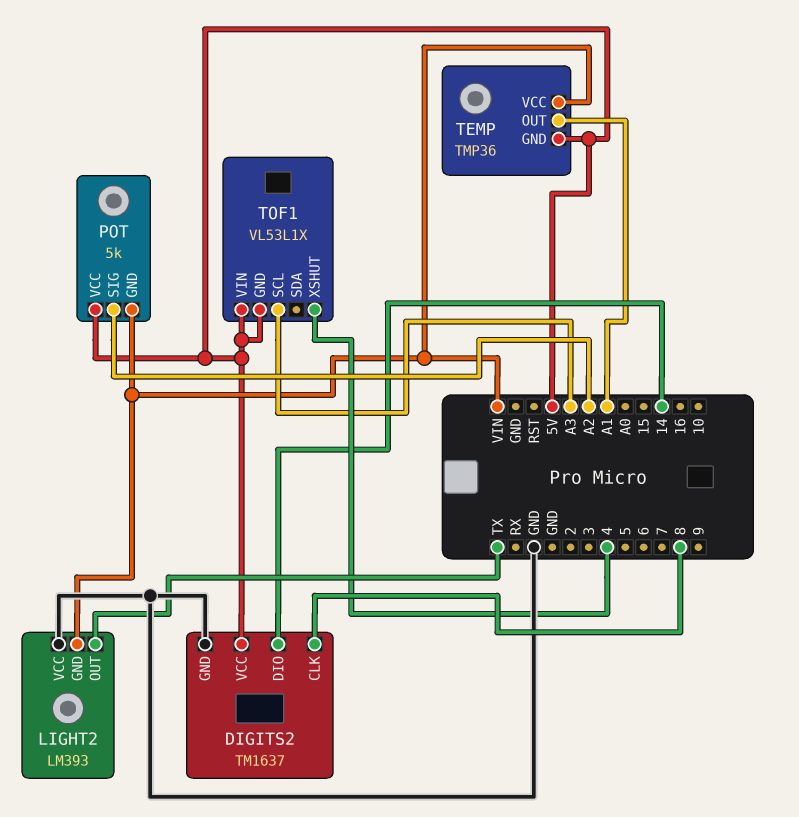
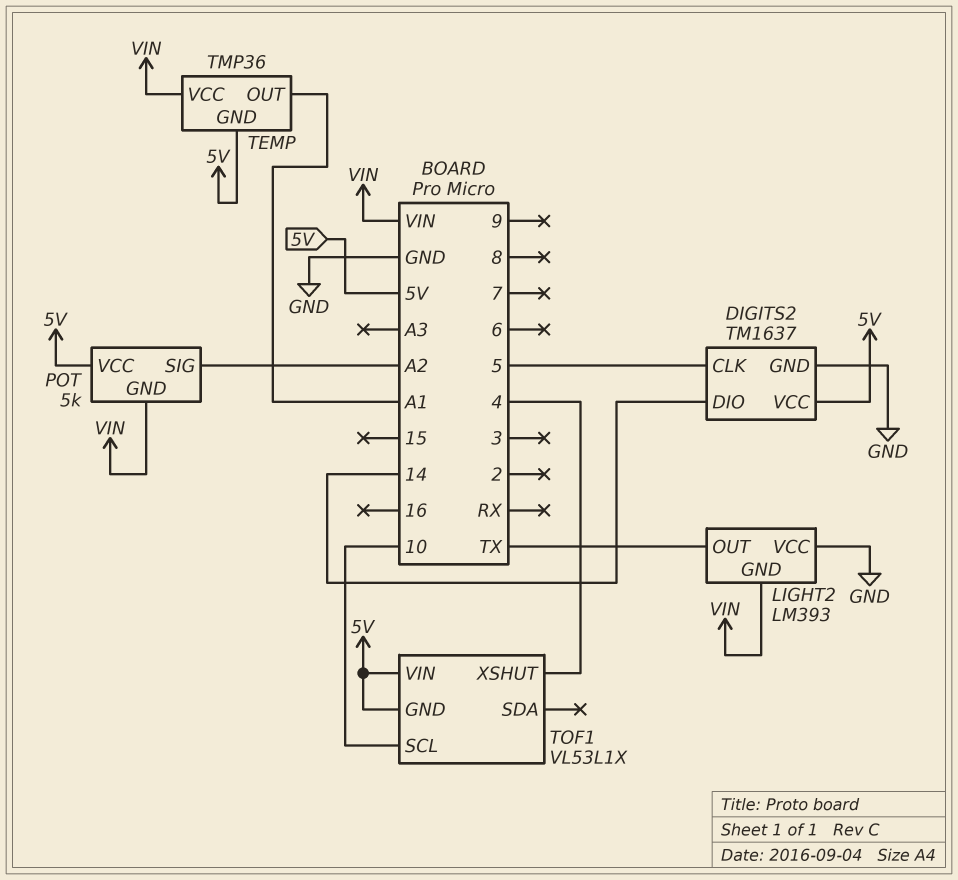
DIGITS2 pin CLK: 8 -> 5
TOF1 pin SCL: A3 -> 10

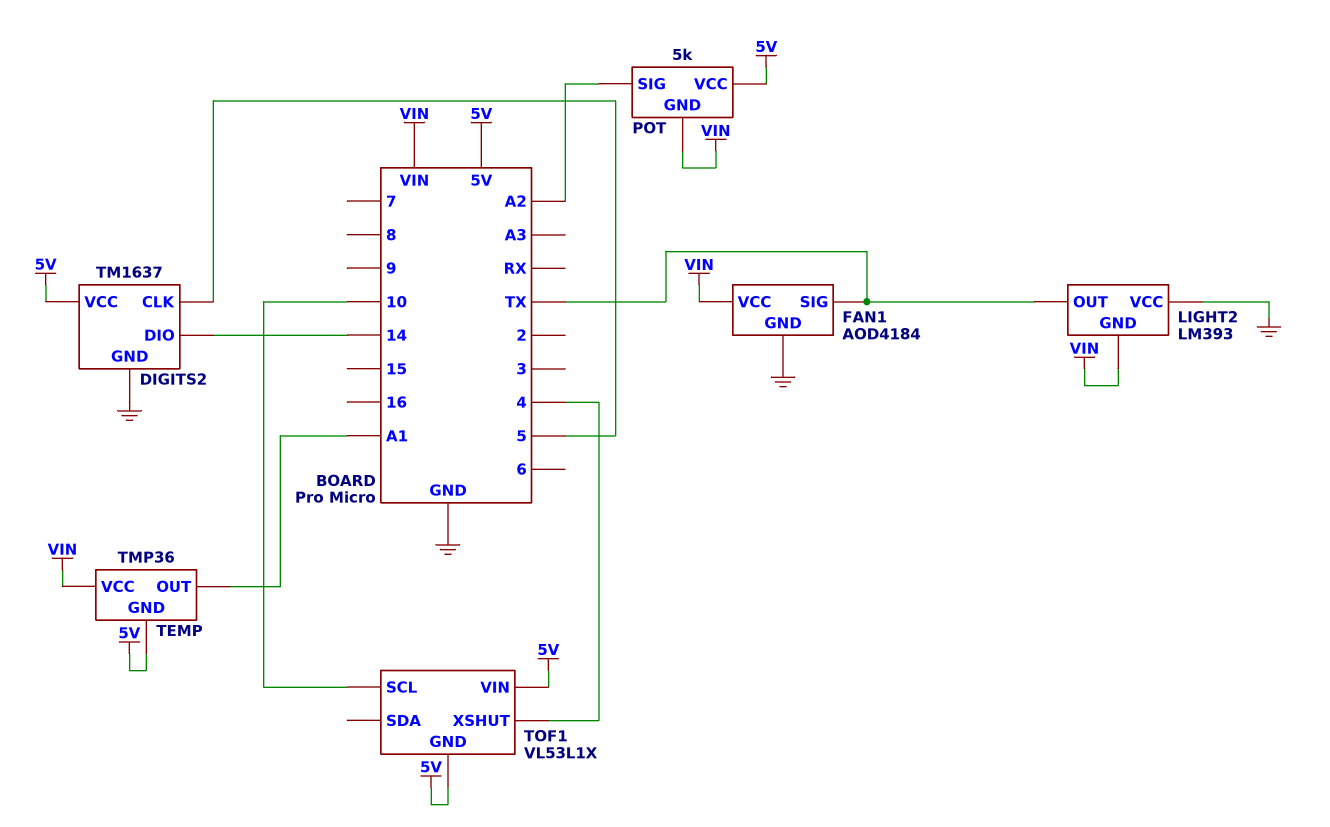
FAN1: none -> AOD4184
FAN1 pin GND: none -> GND
FAN1 pin SIG: none -> TX
FAN1 pin VCC: none -> VIN

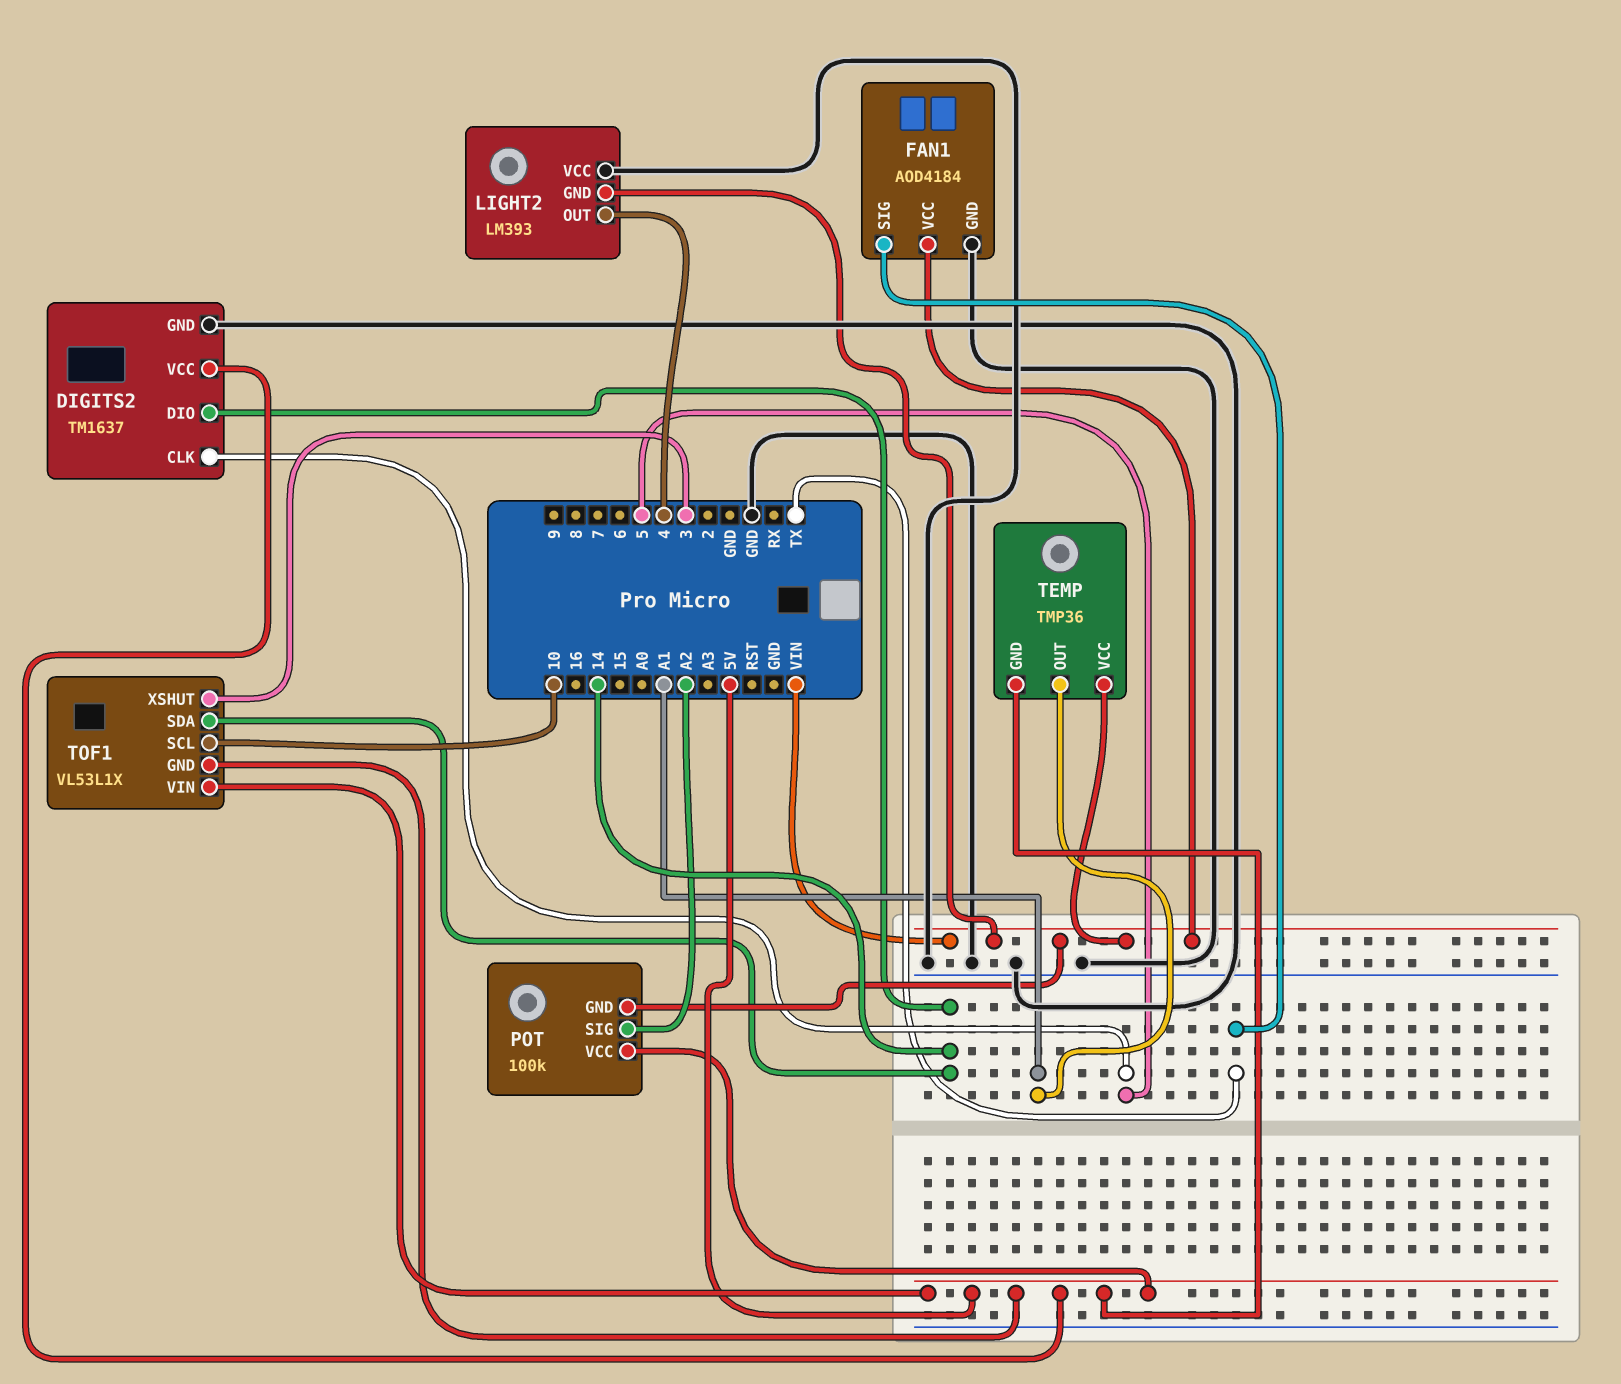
LIGHT2 pin OUT: TX -> 4
POT: 5k -> 100k
TOF1 pin SDA: none -> 14
TOF1 pin XSHUT: 4 -> 3

